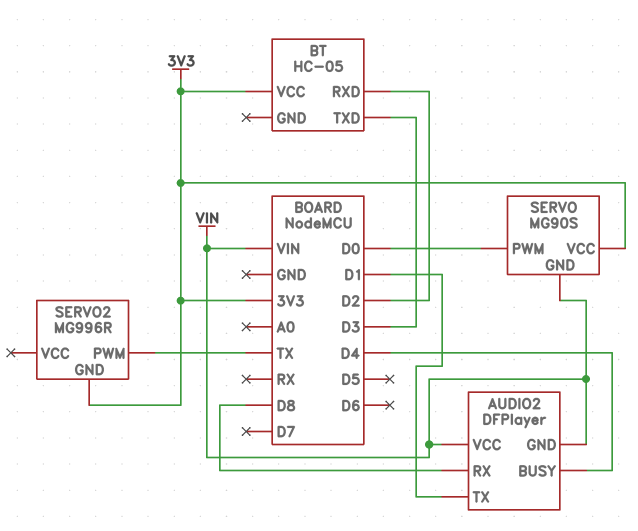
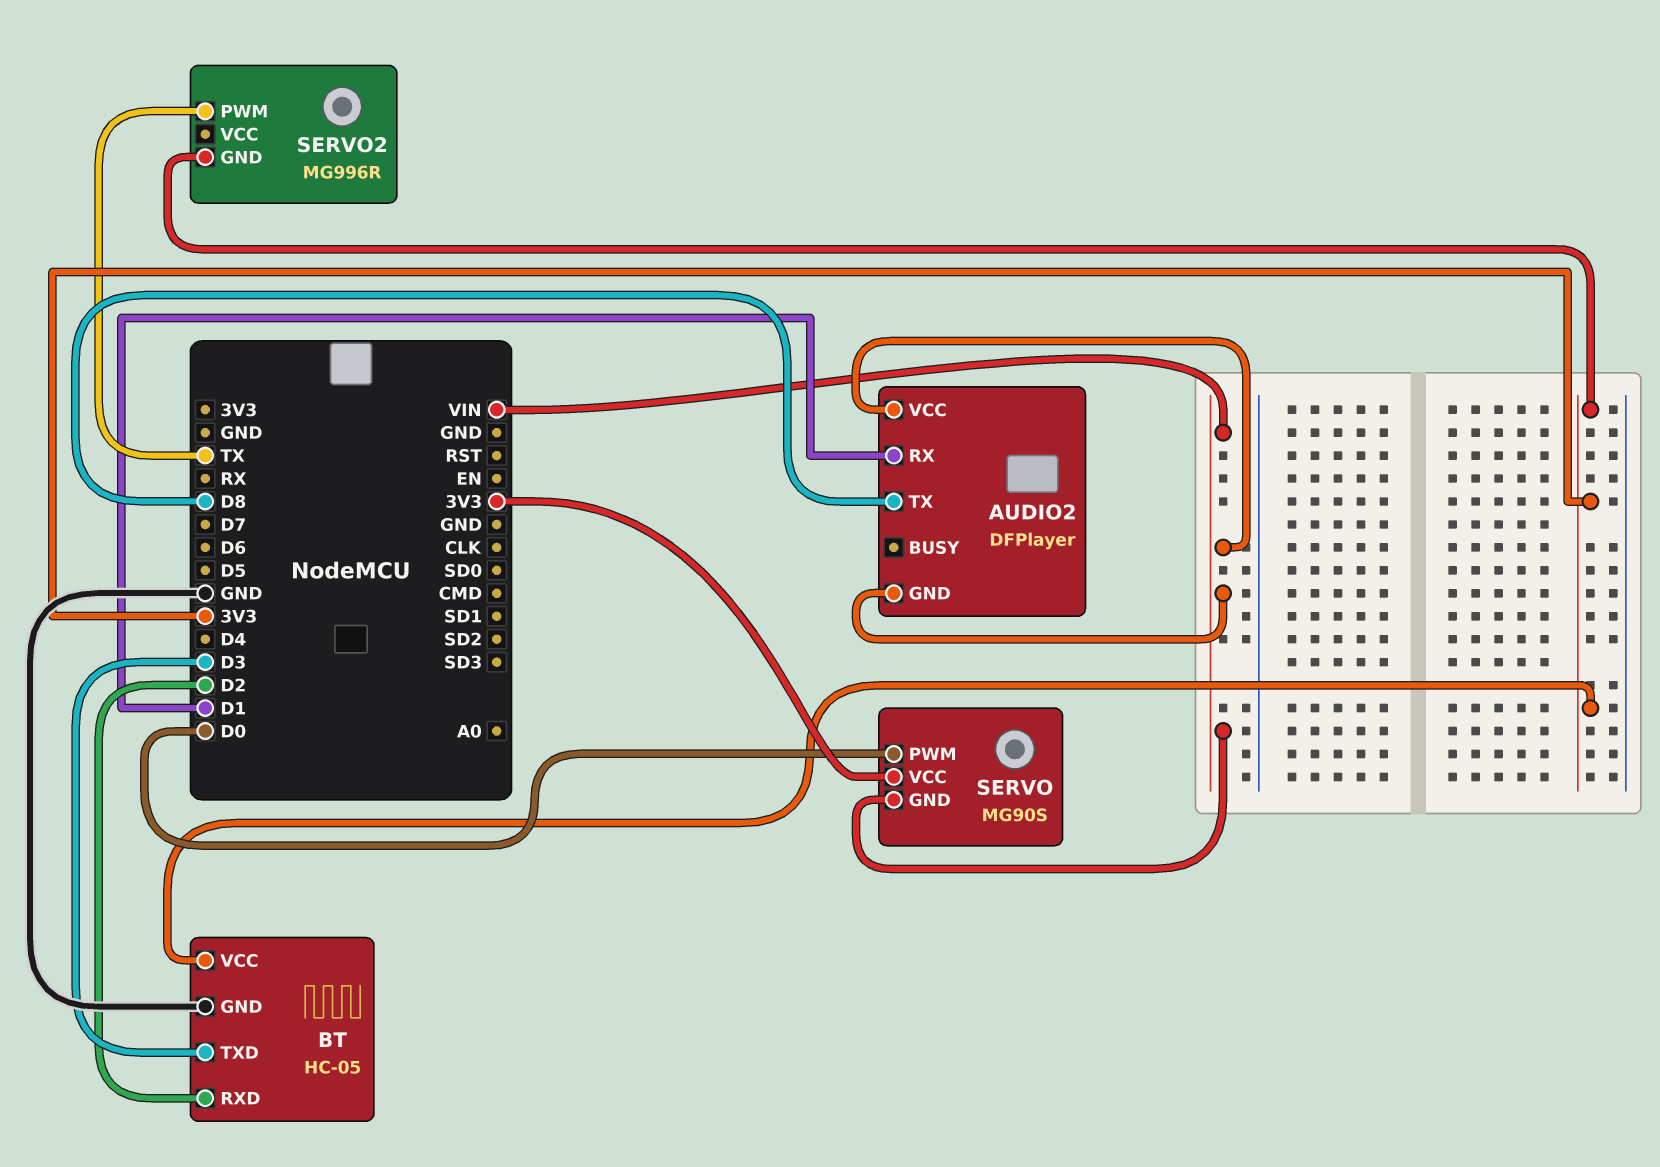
AUDIO2 pin BUSY: D4 -> none
AUDIO2 pin RX: D8 -> D1
AUDIO2 pin TX: D1 -> D8
BT pin GND: none -> GND

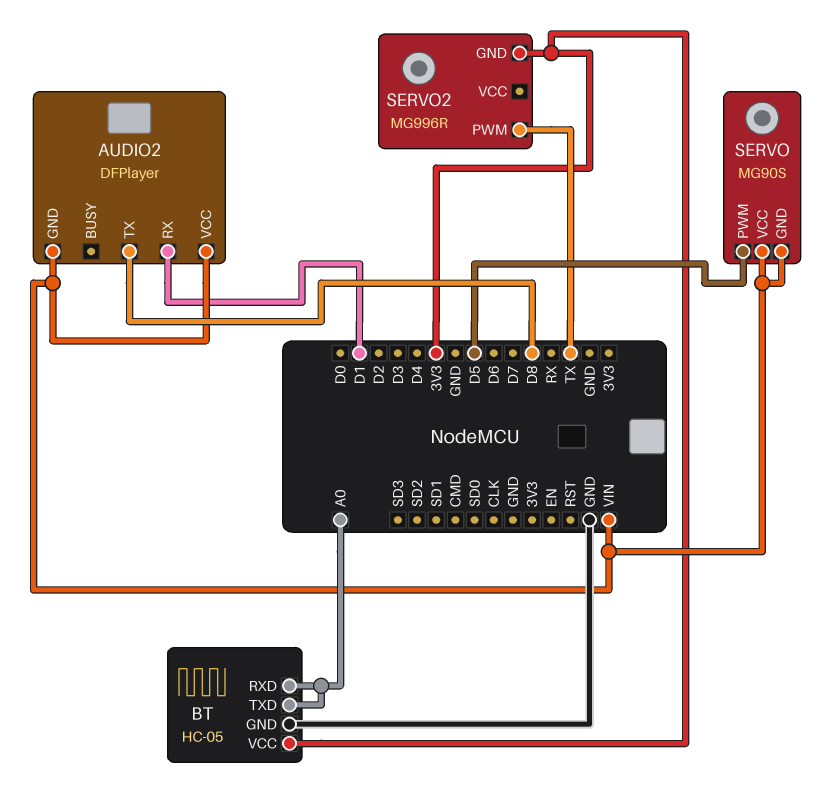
BT pin RXD: D2 -> A0
BT pin TXD: D3 -> A0
SERVO pin PWM: D0 -> D5
SERVO pin VCC: 3V3 -> VIN

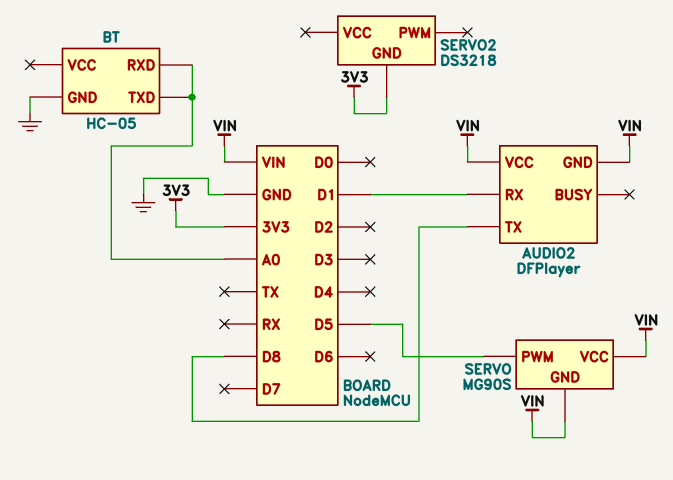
BT pin VCC: 3V3 -> none
SERVO2: MG996R -> DS3218
SERVO2 pin PWM: TX -> none

